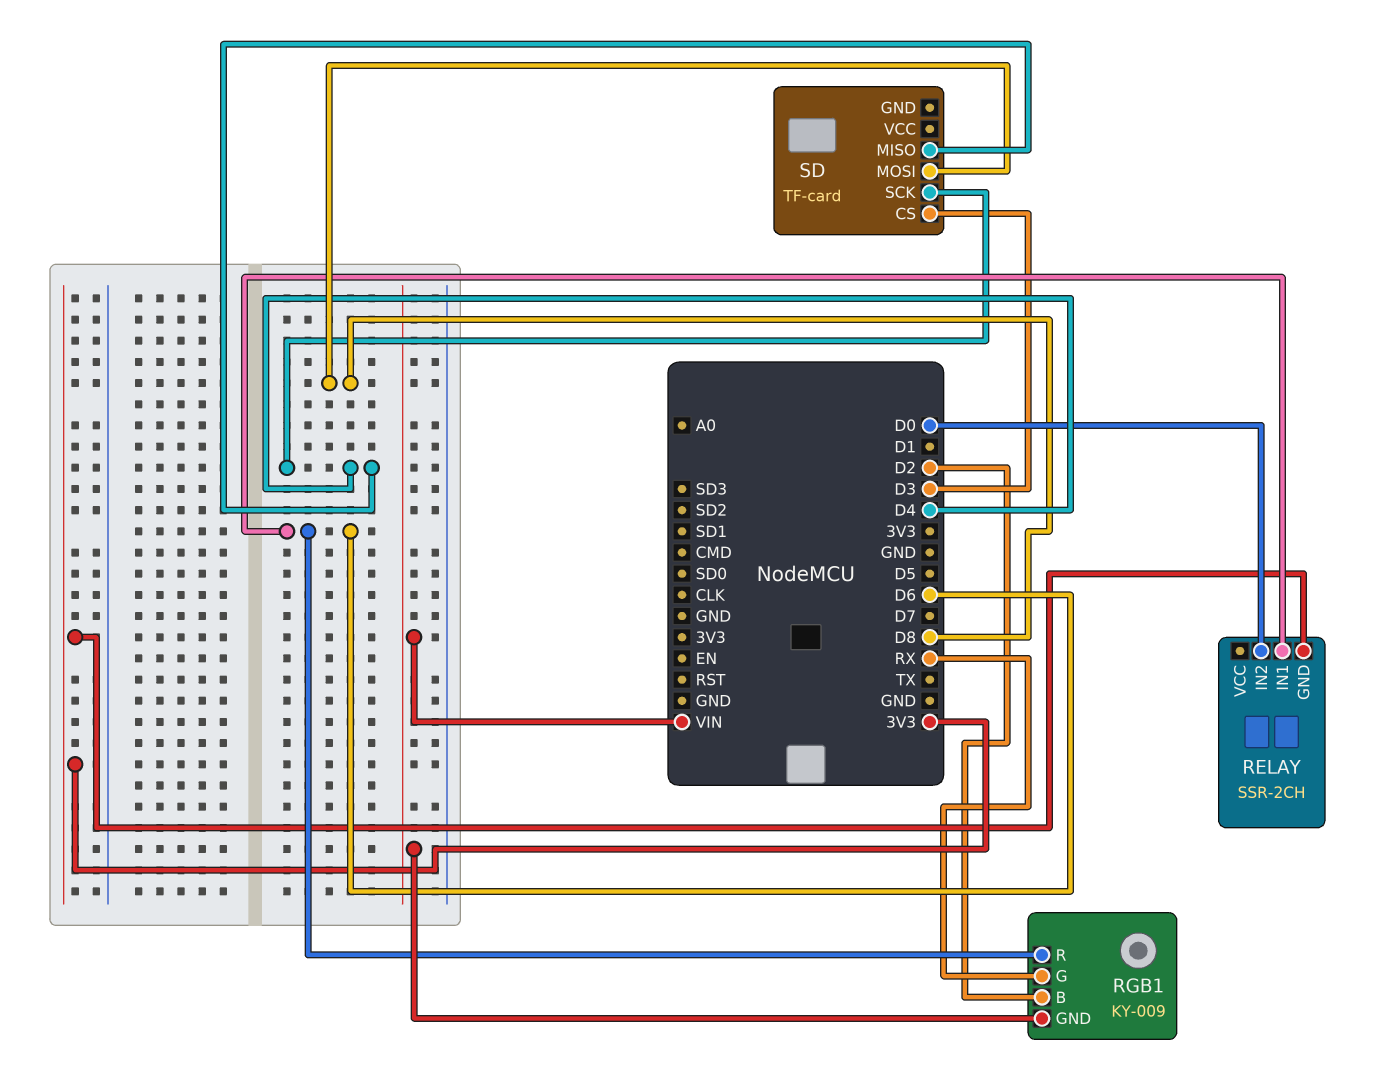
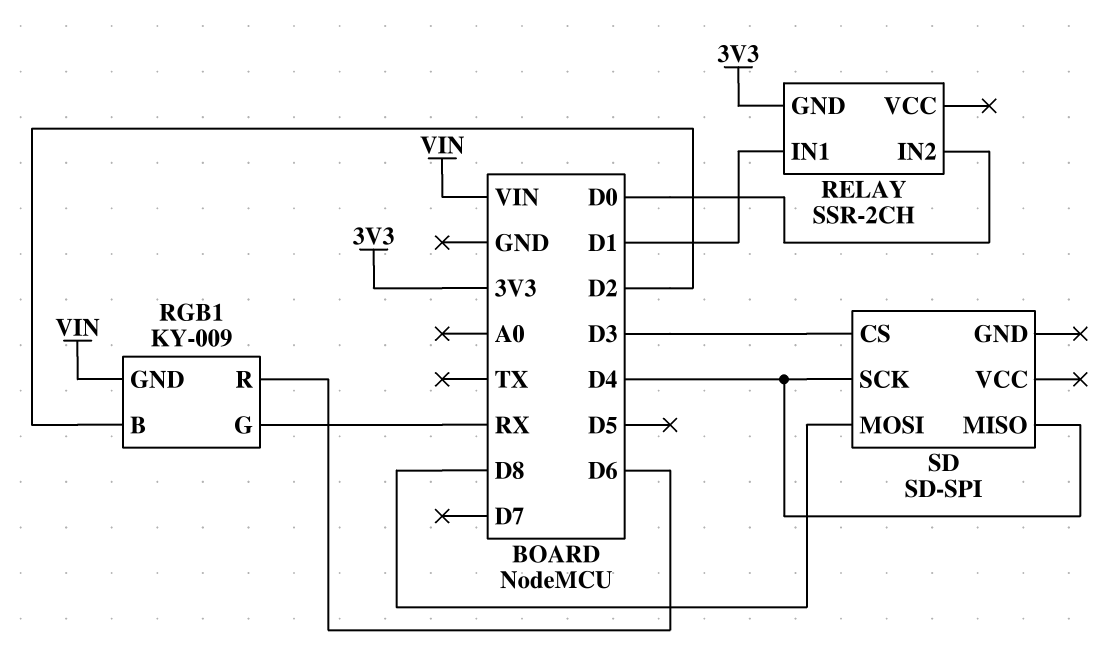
RELAY pin IN1: D6 -> D1
SD: TF-card -> SD-SPI

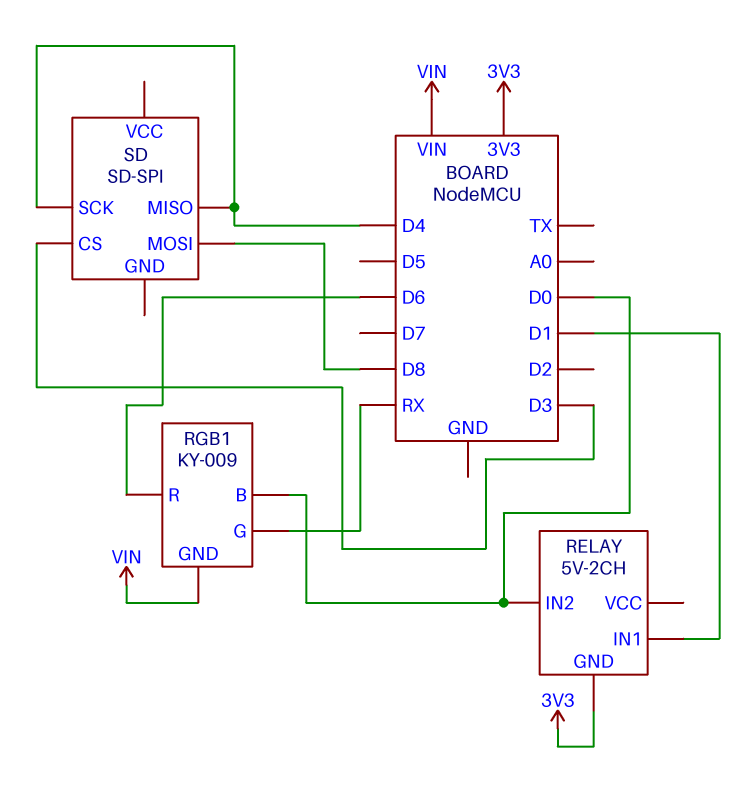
RELAY: SSR-2CH -> 5V-2CH
RGB1 pin B: D2 -> D0

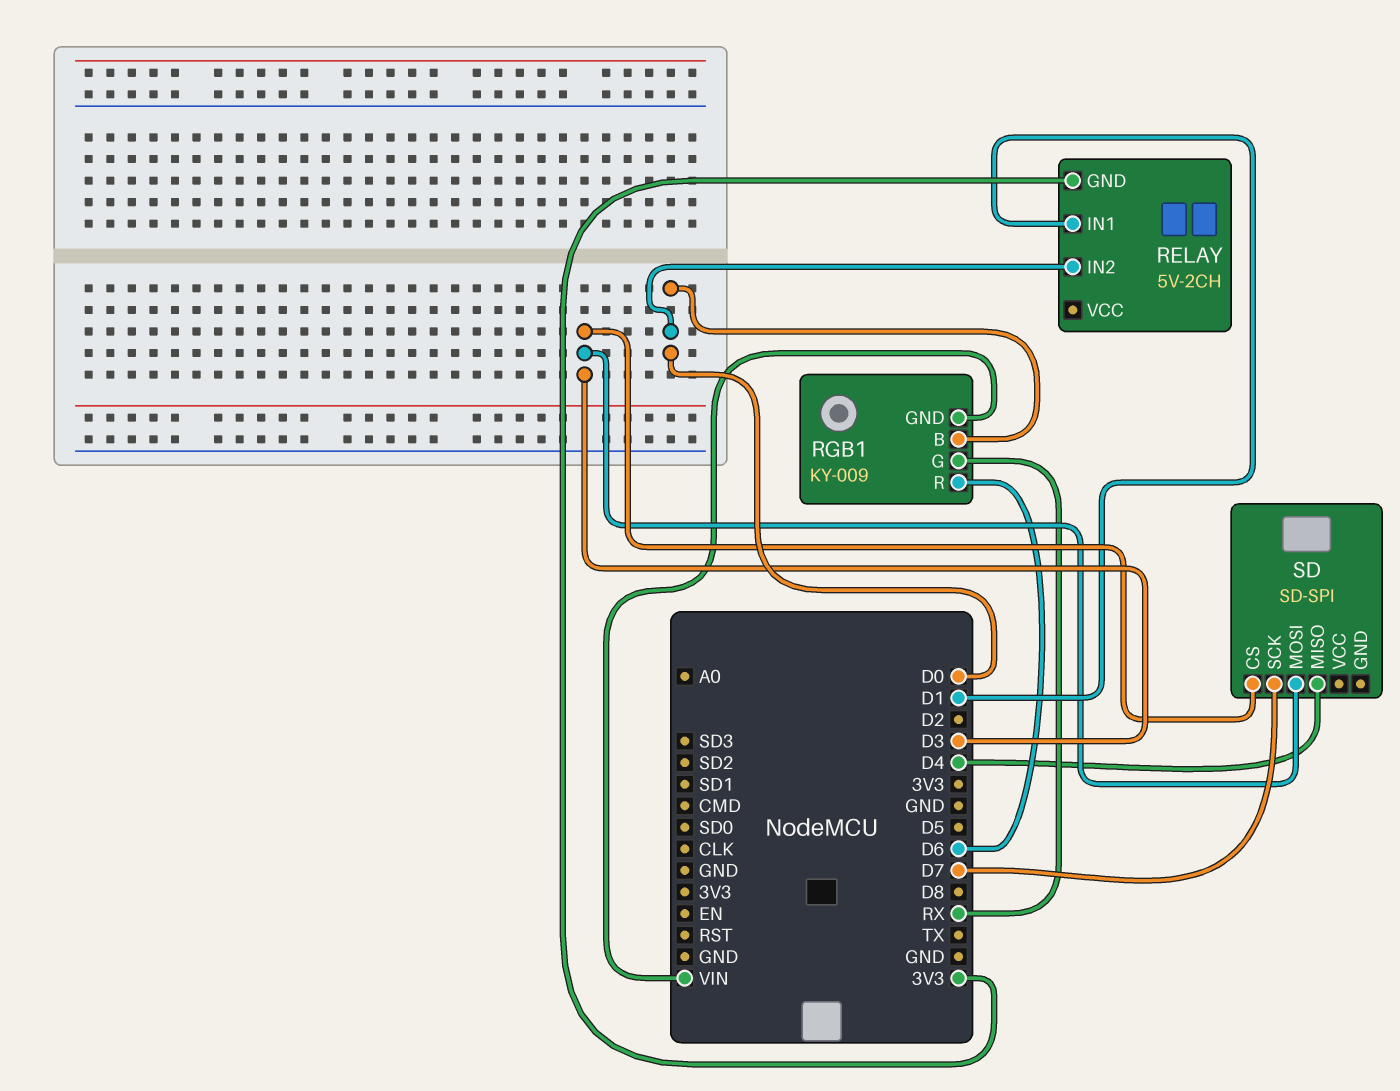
SD pin MOSI: D8 -> D3
SD pin SCK: D4 -> D7

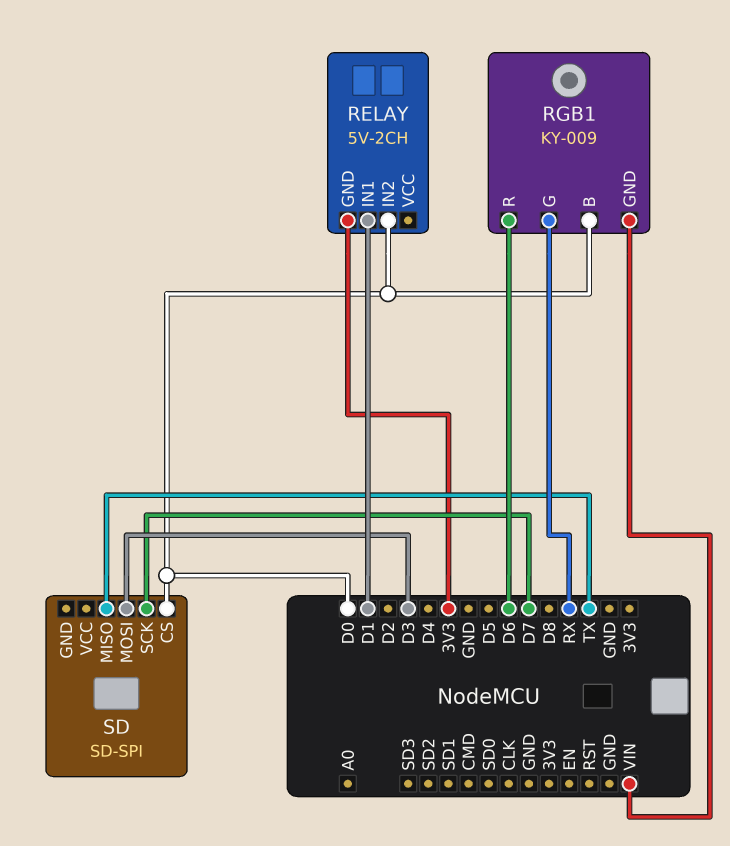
SD pin CS: D3 -> D0
SD pin MISO: D4 -> TX

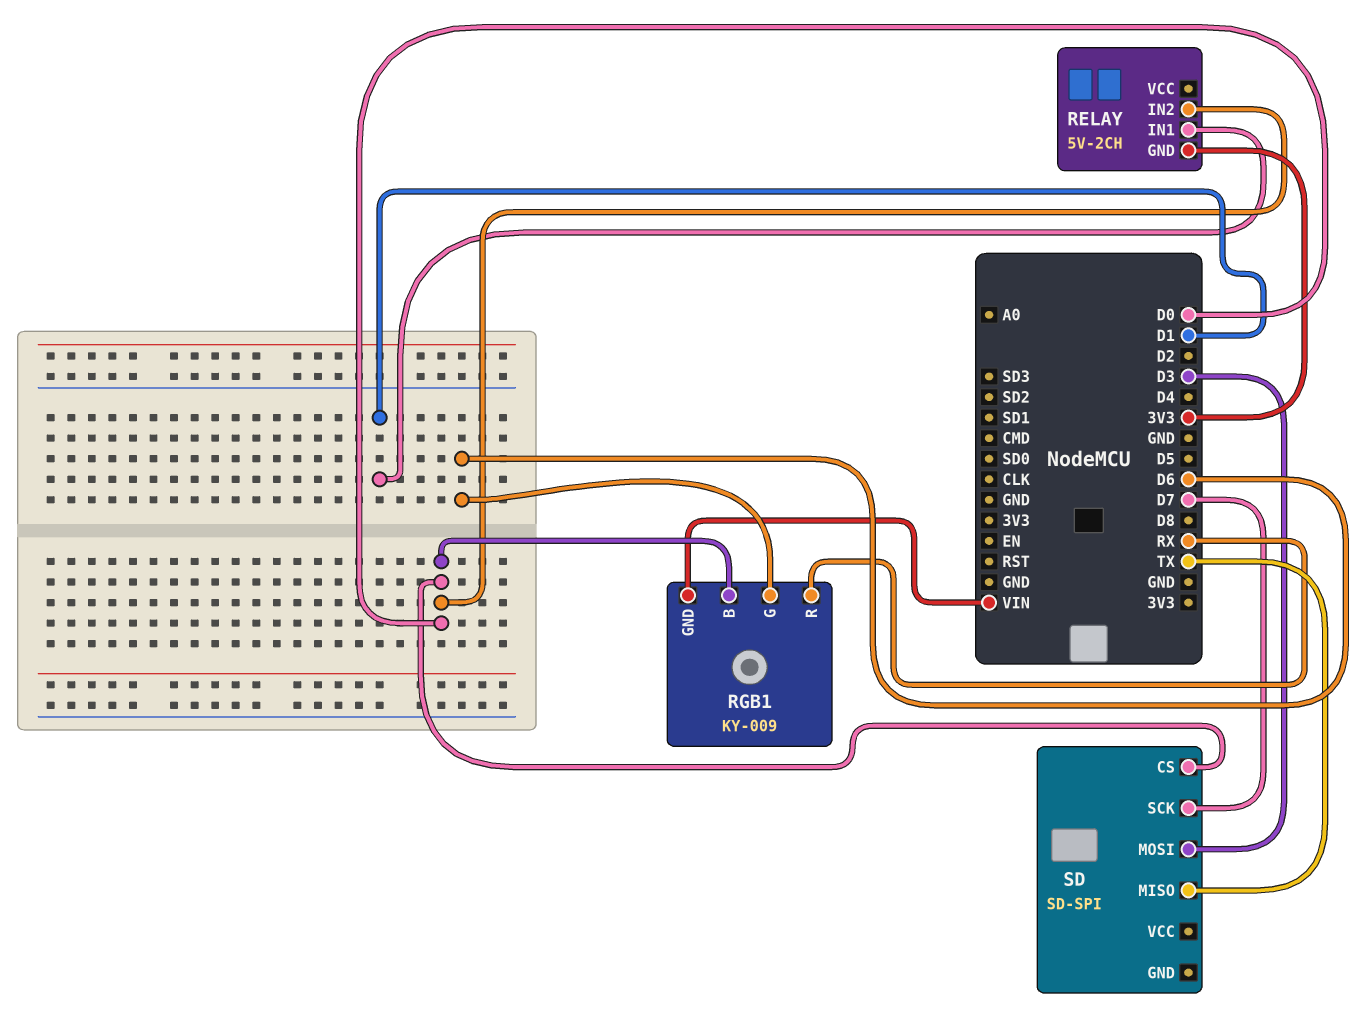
RGB1 pin G: RX -> D6
RGB1 pin R: D6 -> RX

